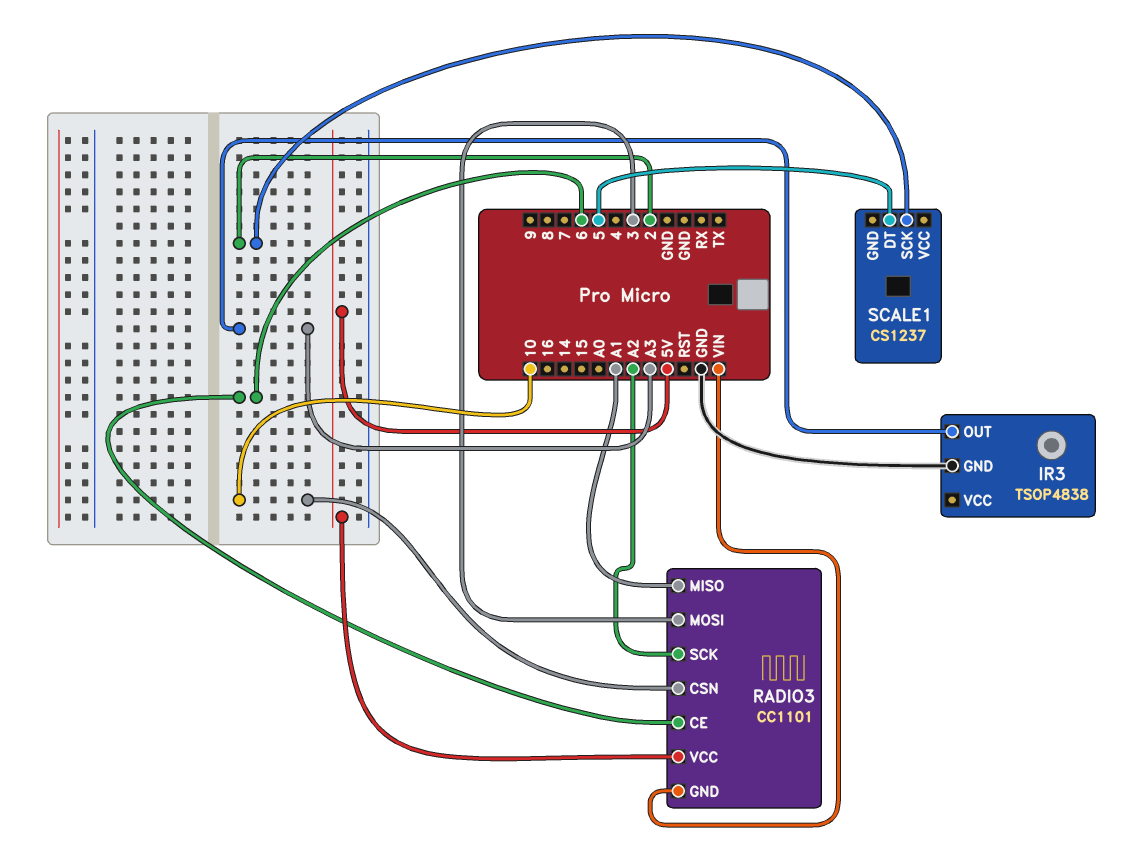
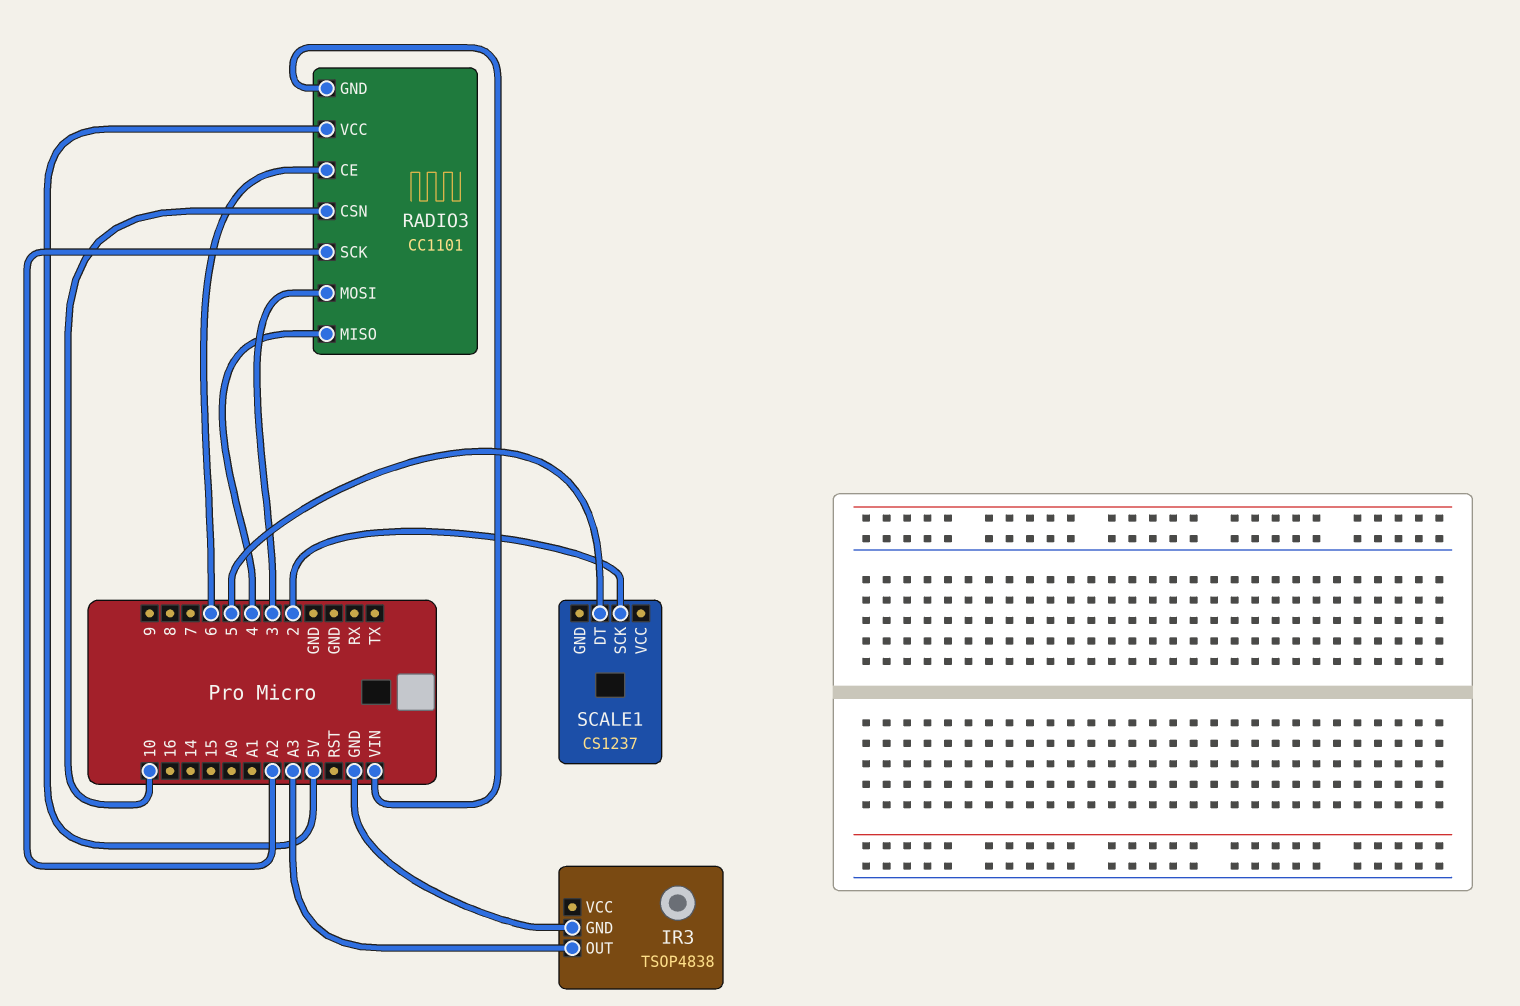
RADIO3 pin MISO: A1 -> 4

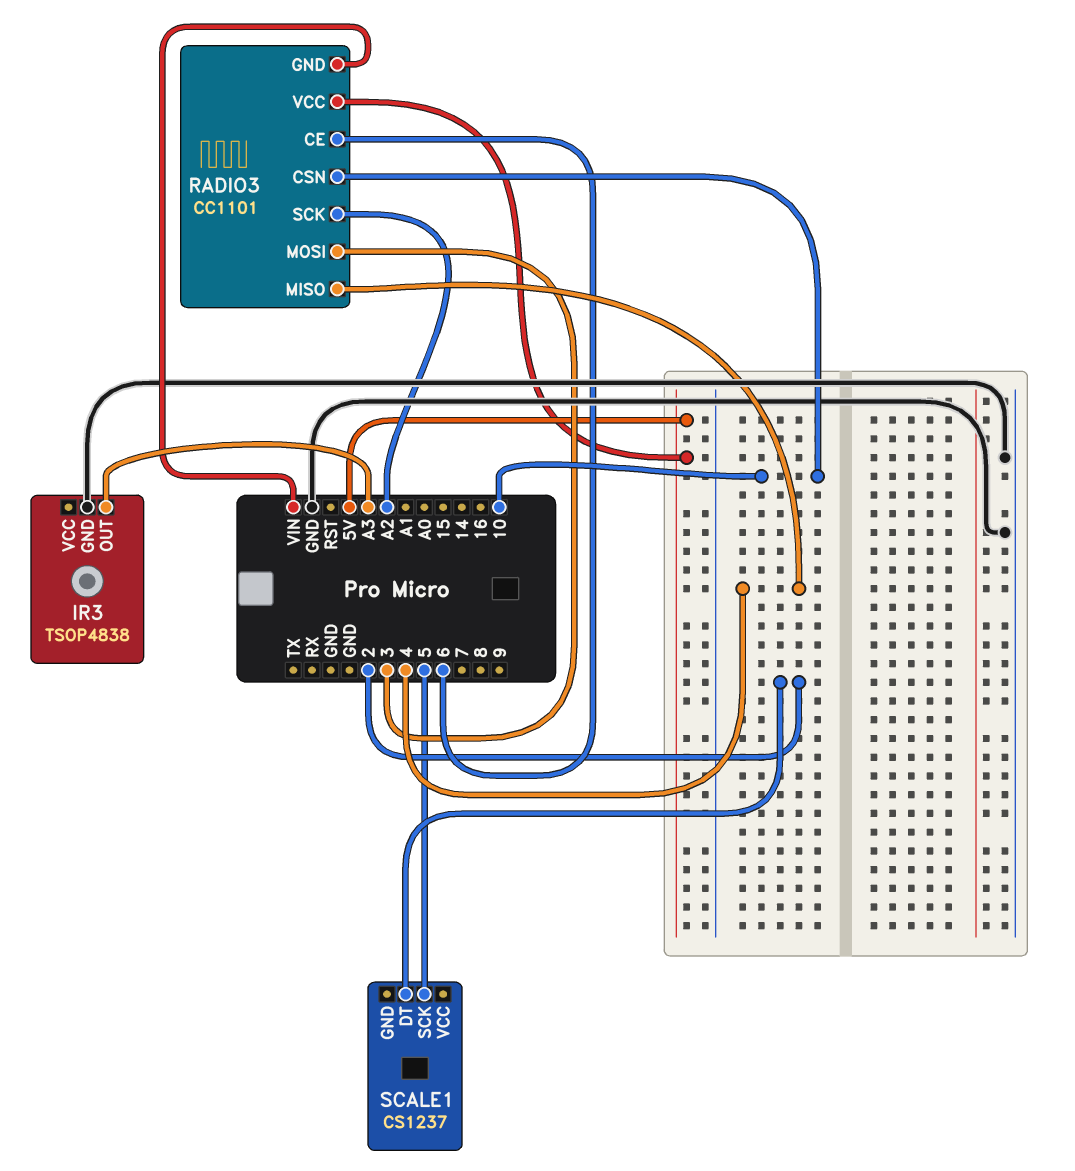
SCALE1 pin DT: 5 -> 2
SCALE1 pin SCK: 2 -> 5

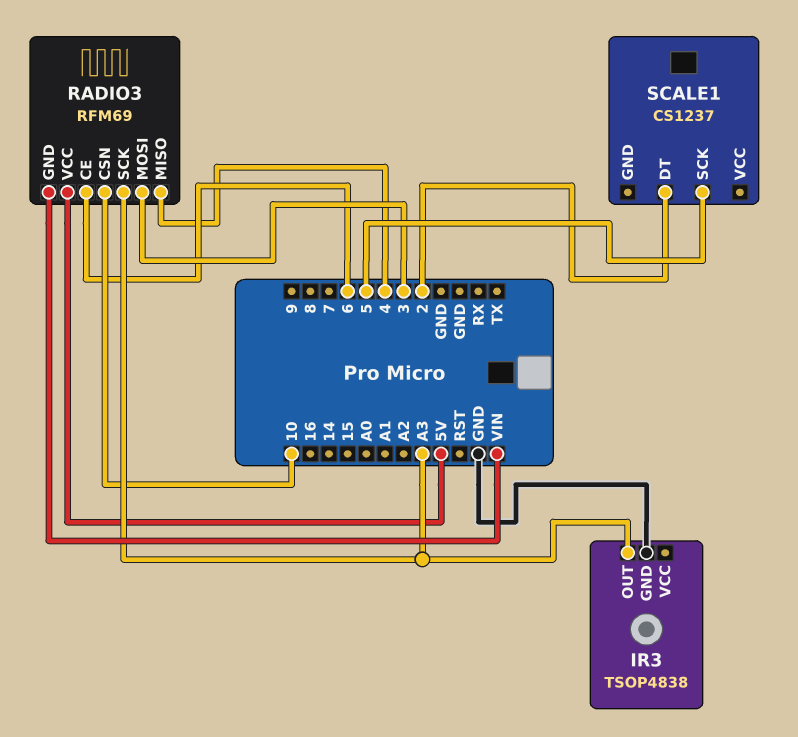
RADIO3: CC1101 -> RFM69
RADIO3 pin SCK: A2 -> A3

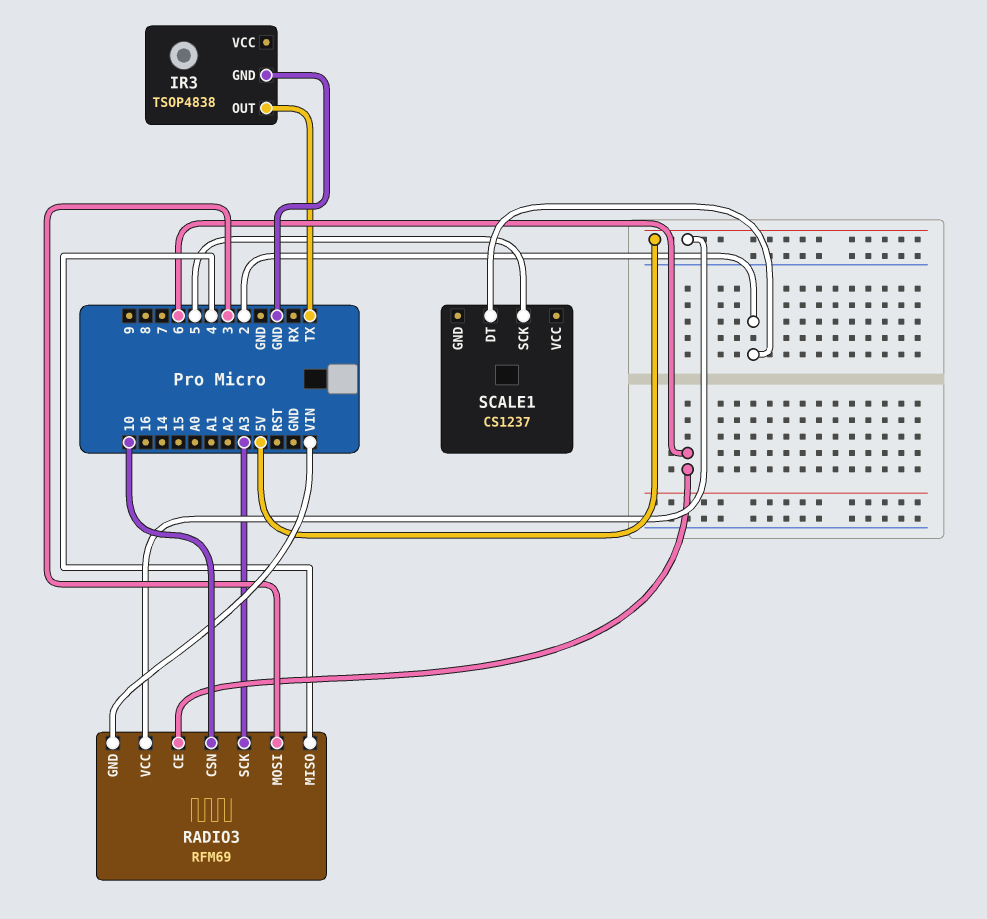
IR3 pin OUT: A3 -> TX

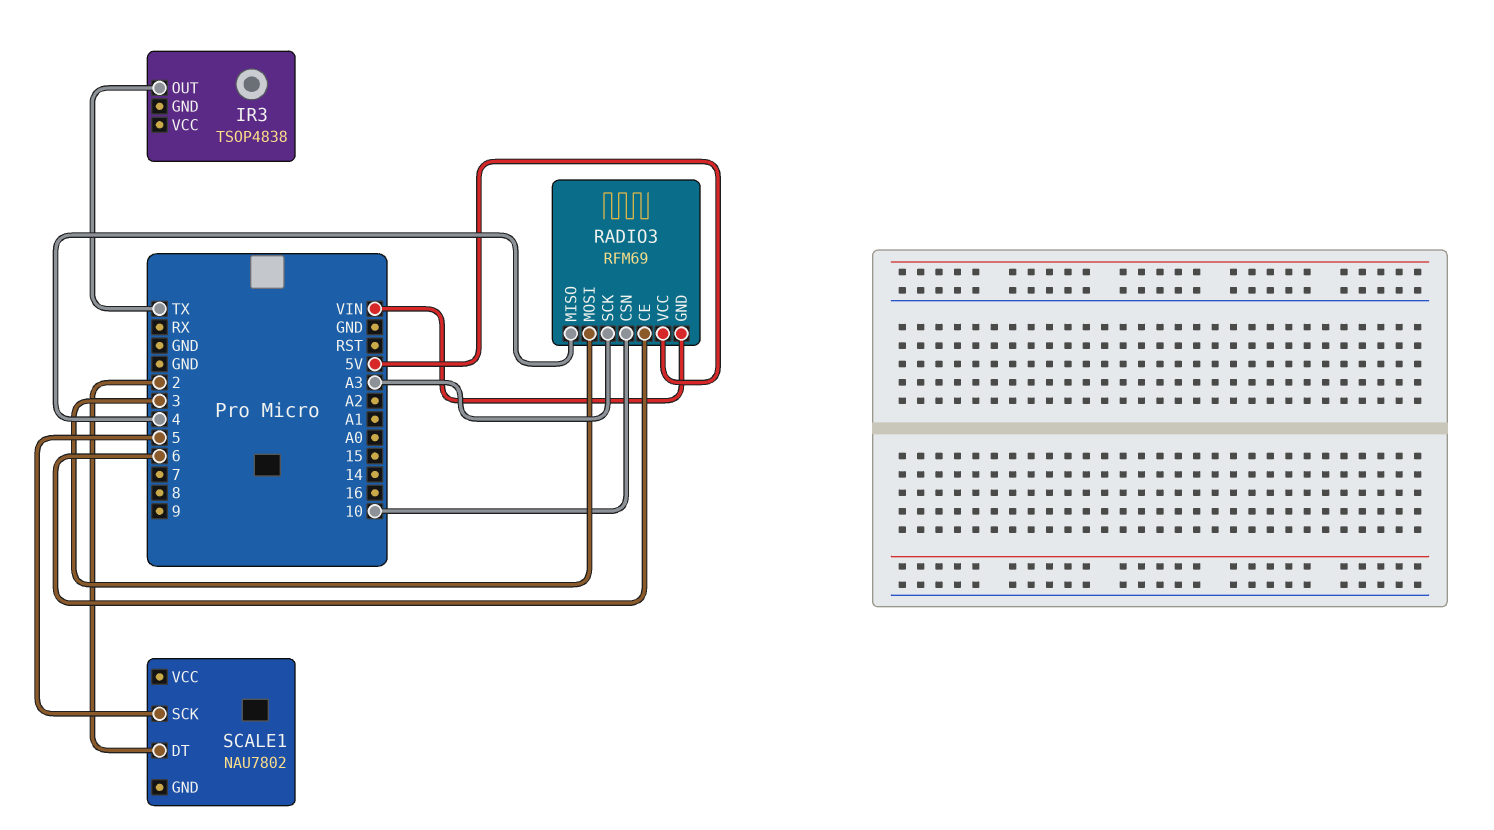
IR3 pin GND: GND -> none
SCALE1: CS1237 -> NAU7802

